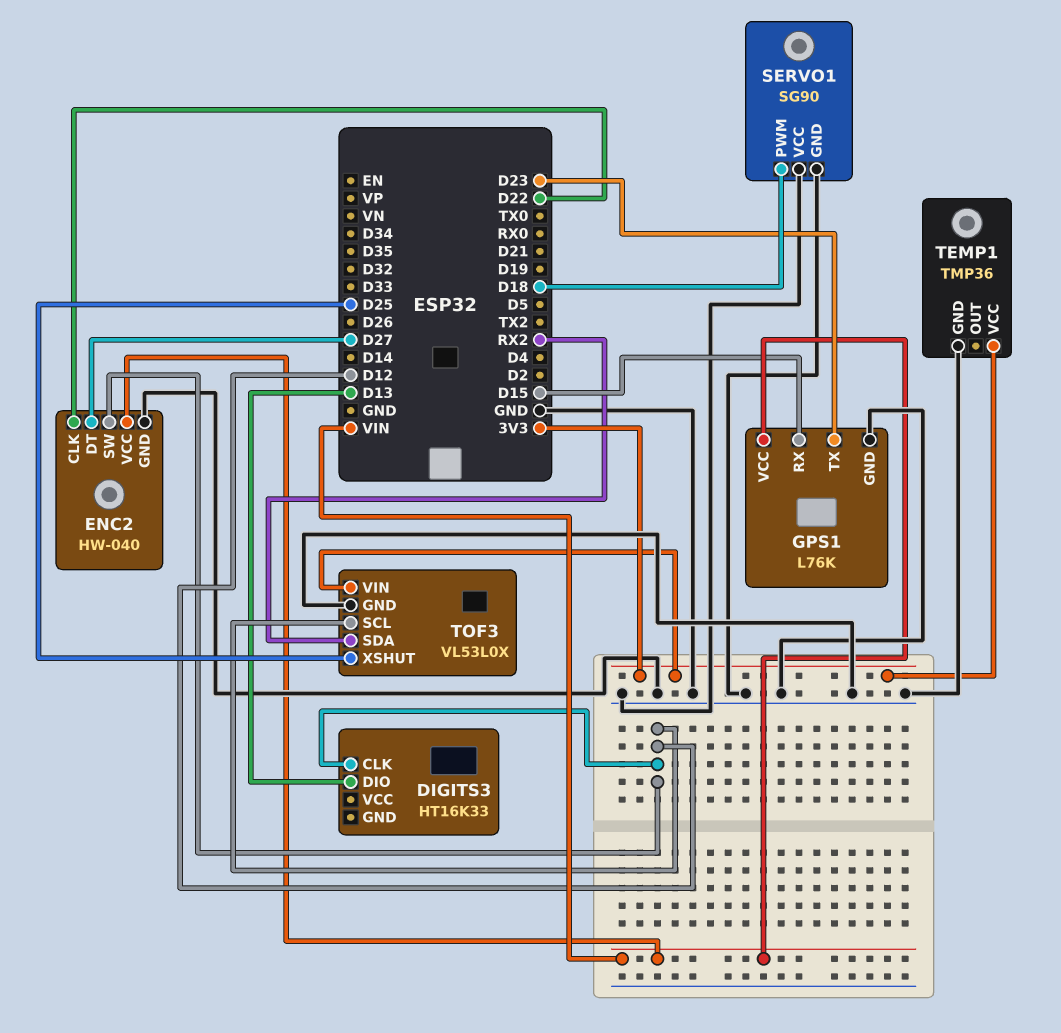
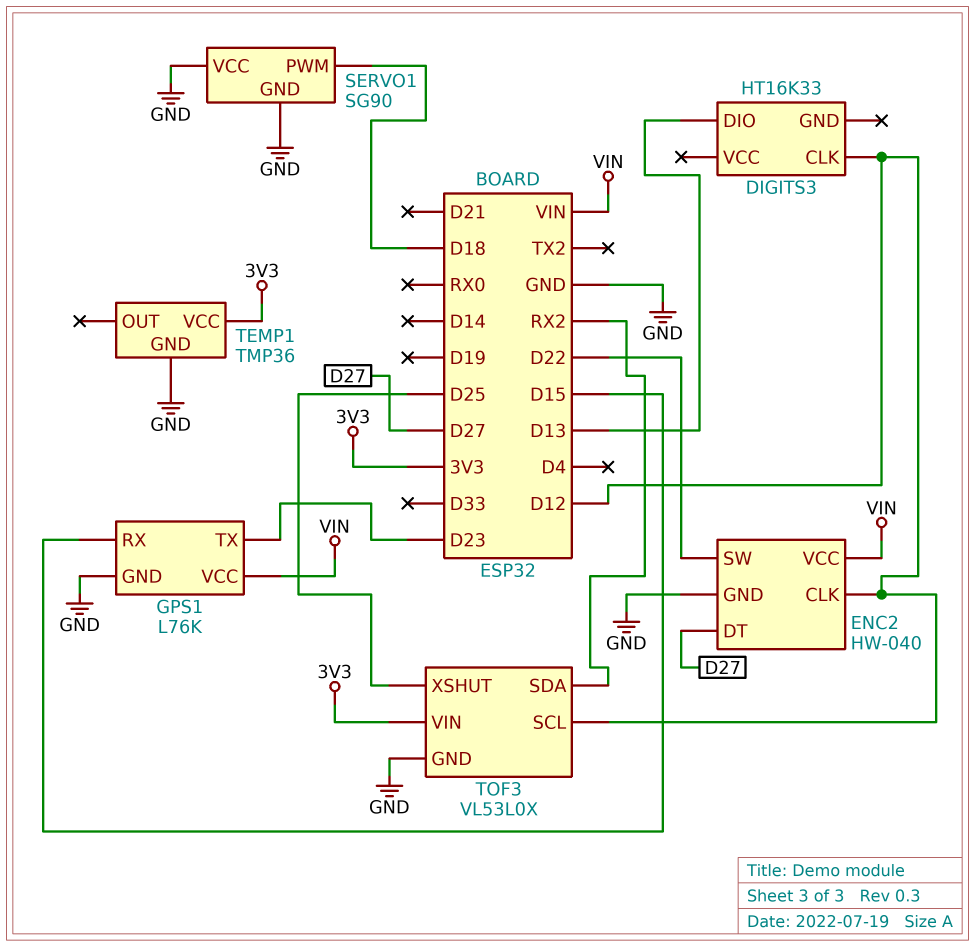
ENC2 pin CLK: D22 -> D12
ENC2 pin SW: D12 -> D22

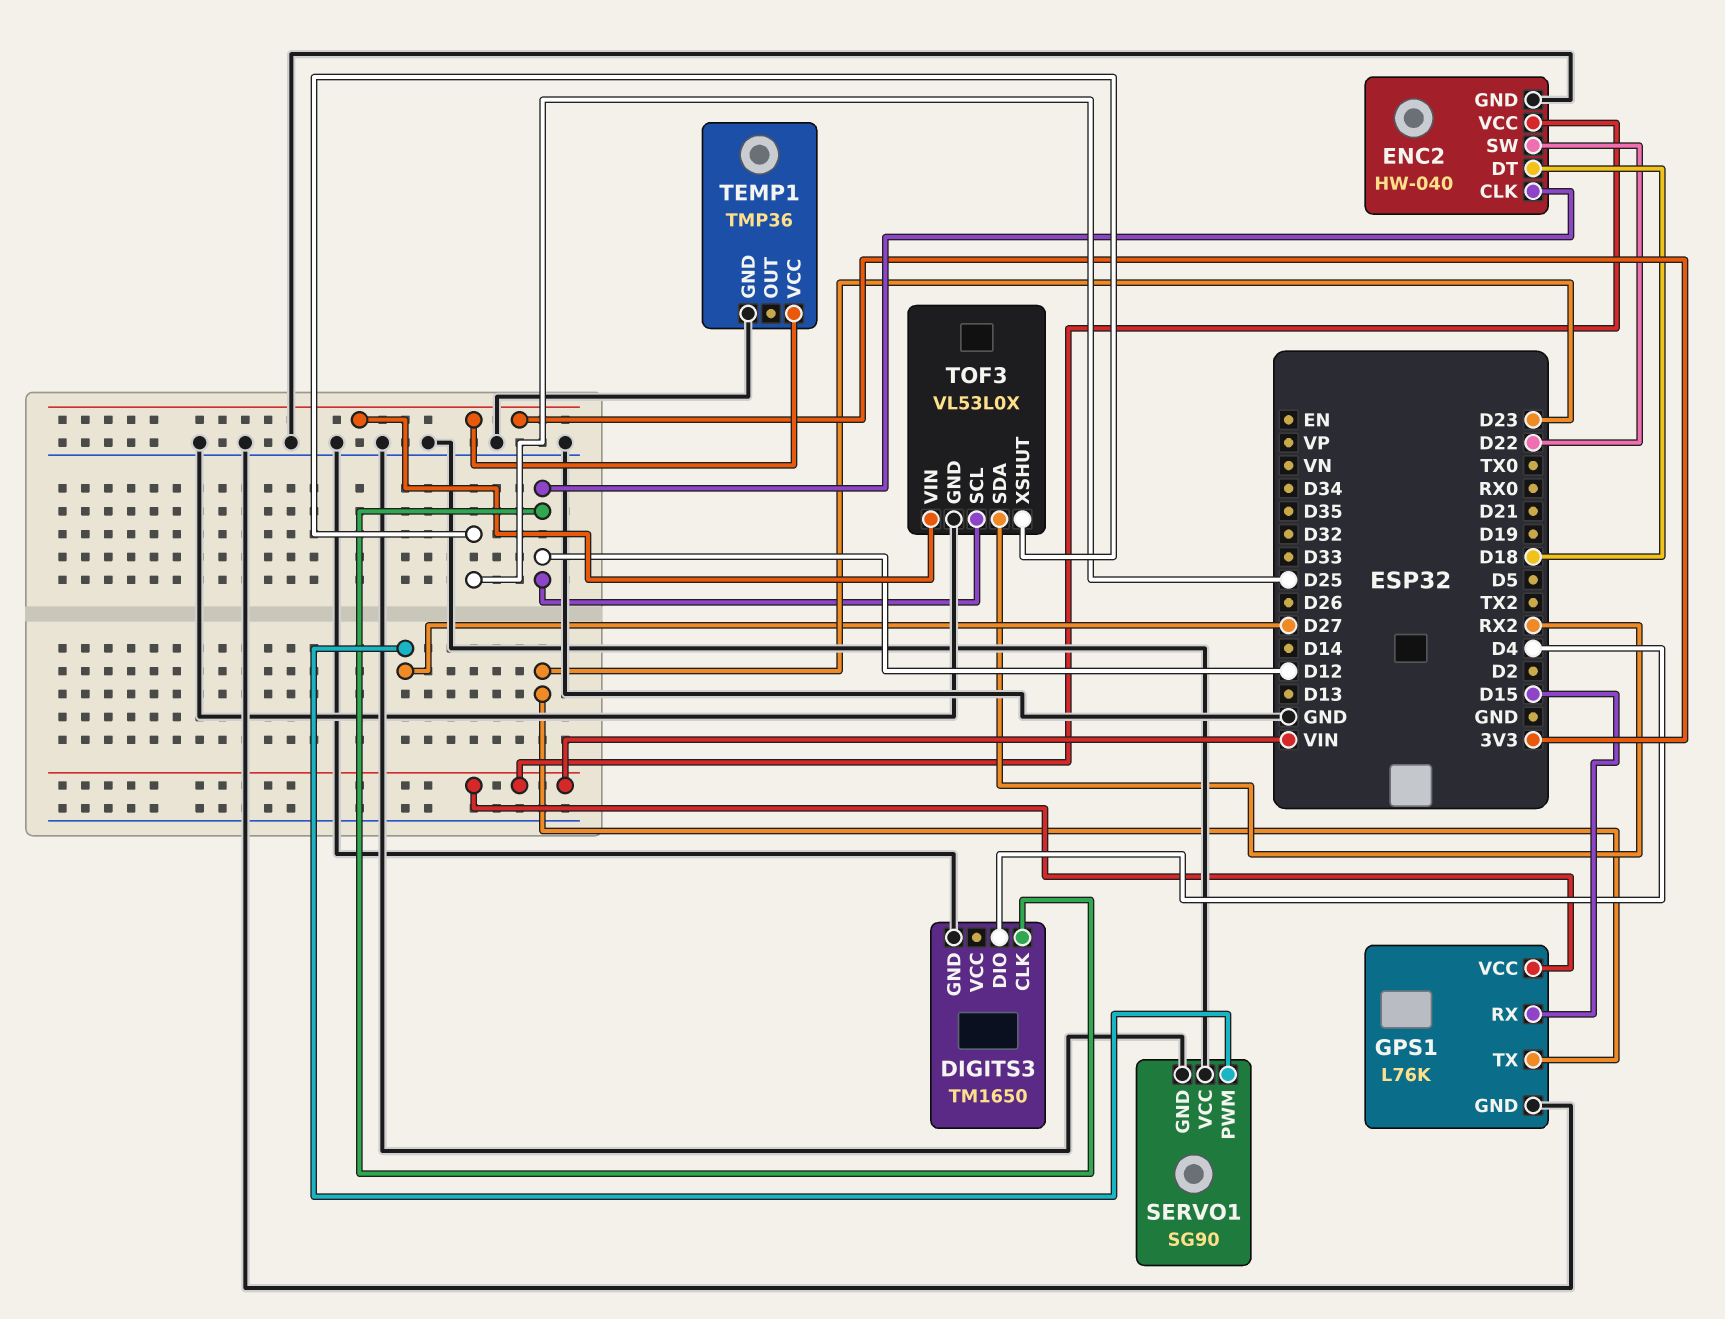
DIGITS3: HT16K33 -> TM1650
DIGITS3 pin DIO: D13 -> D4
DIGITS3 pin GND: none -> GND
ENC2 pin DT: D27 -> D18
SERVO1 pin PWM: D18 -> D27

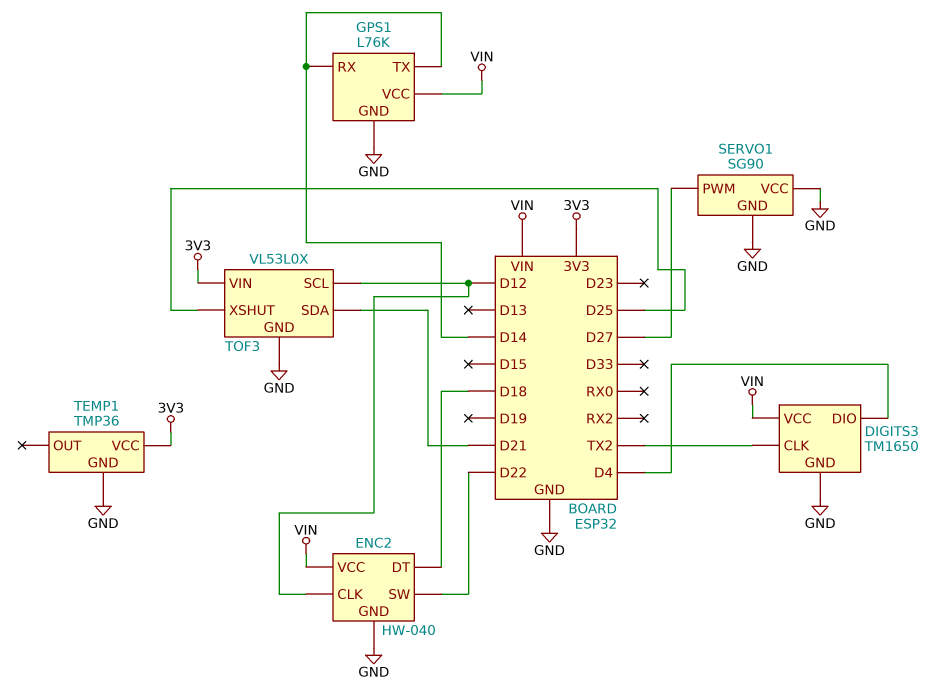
DIGITS3 pin CLK: D12 -> TX2
DIGITS3 pin VCC: none -> VIN
GPS1 pin RX: D15 -> D14
GPS1 pin TX: D23 -> D14
TOF3 pin SDA: RX2 -> D21

